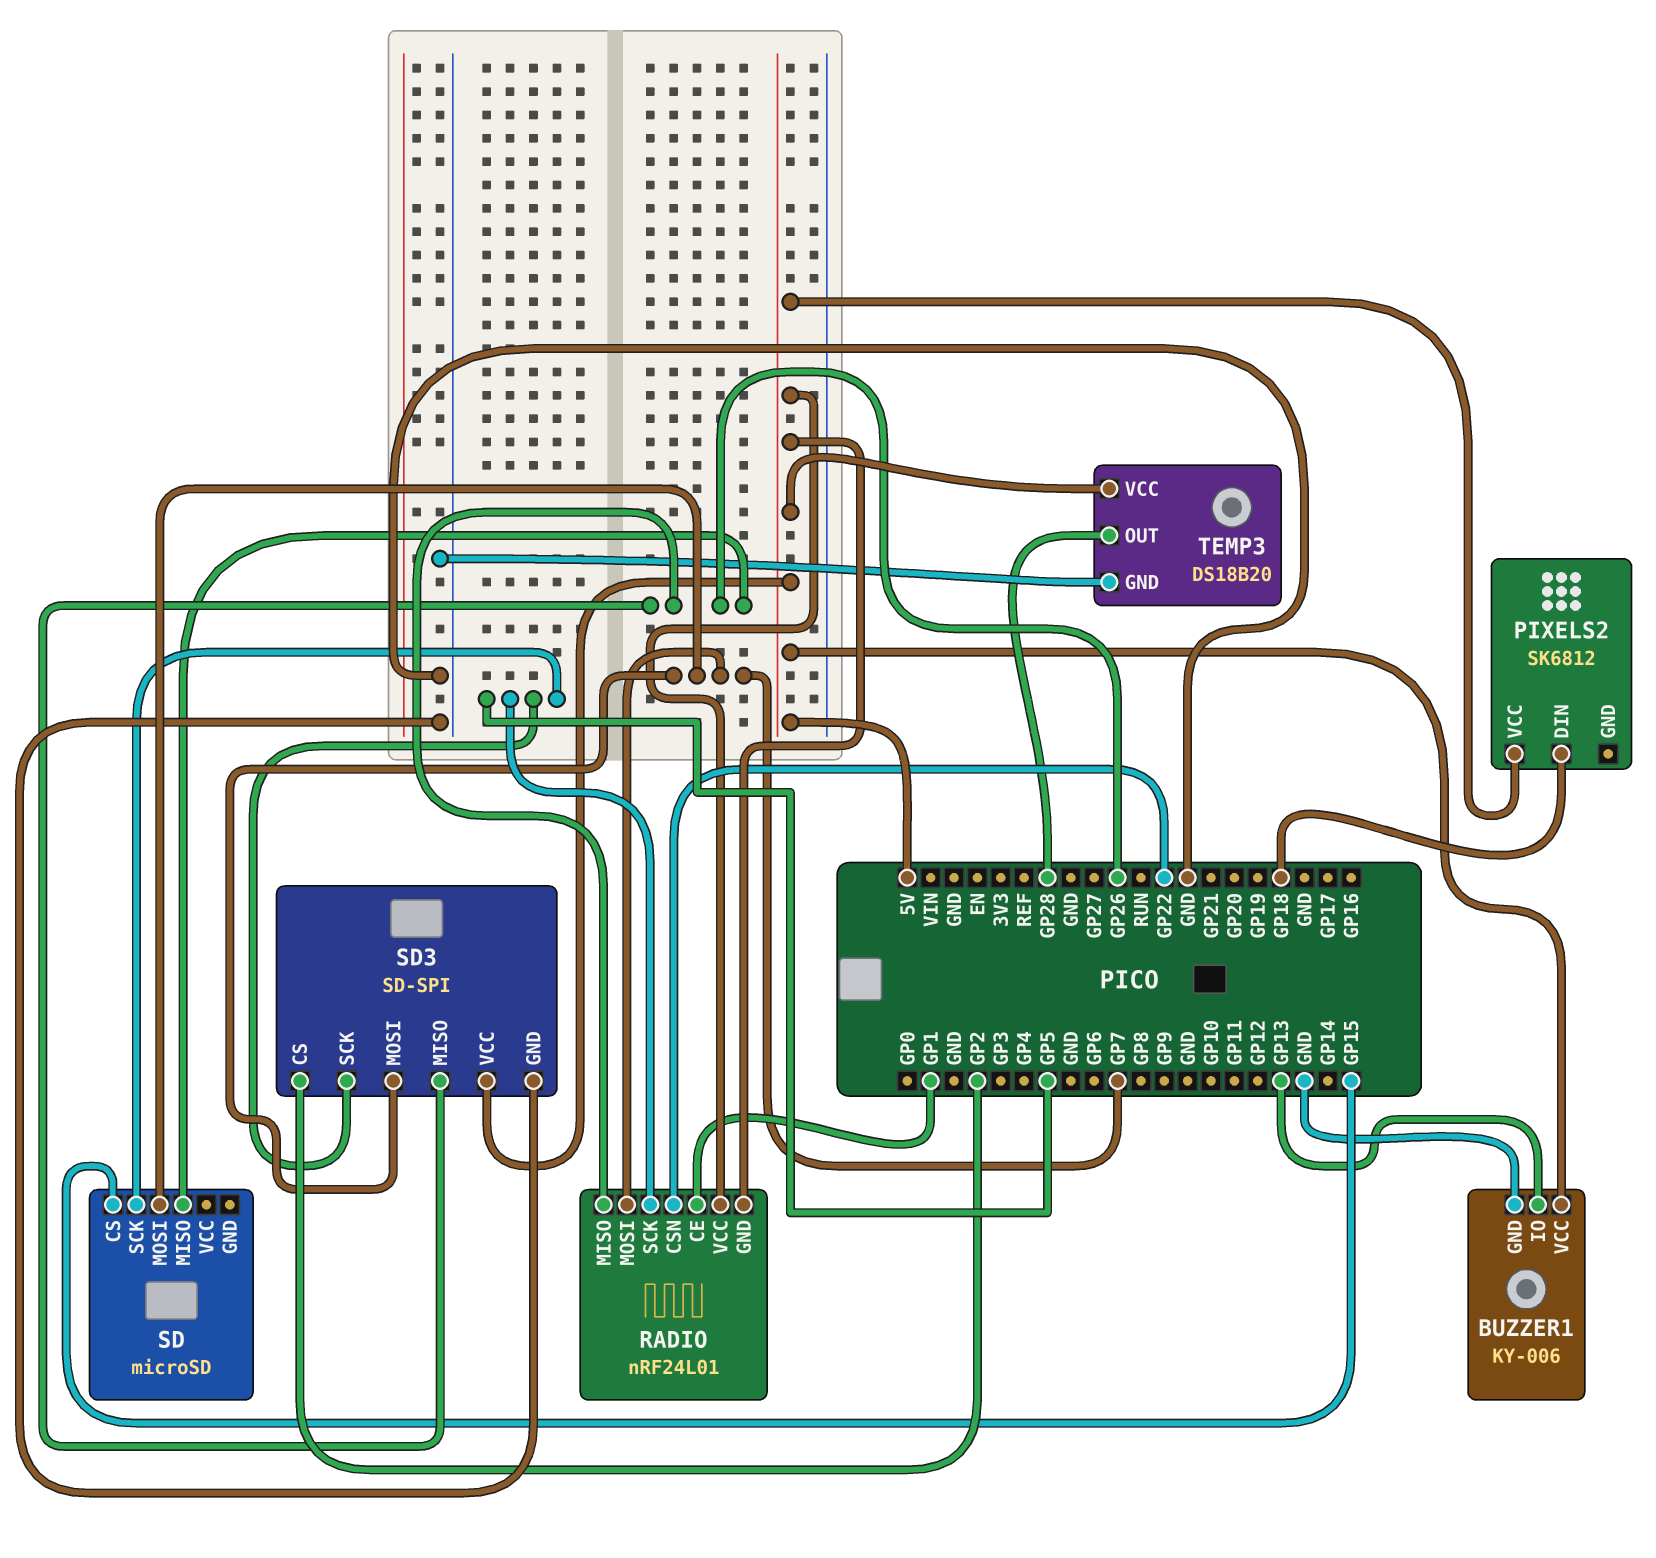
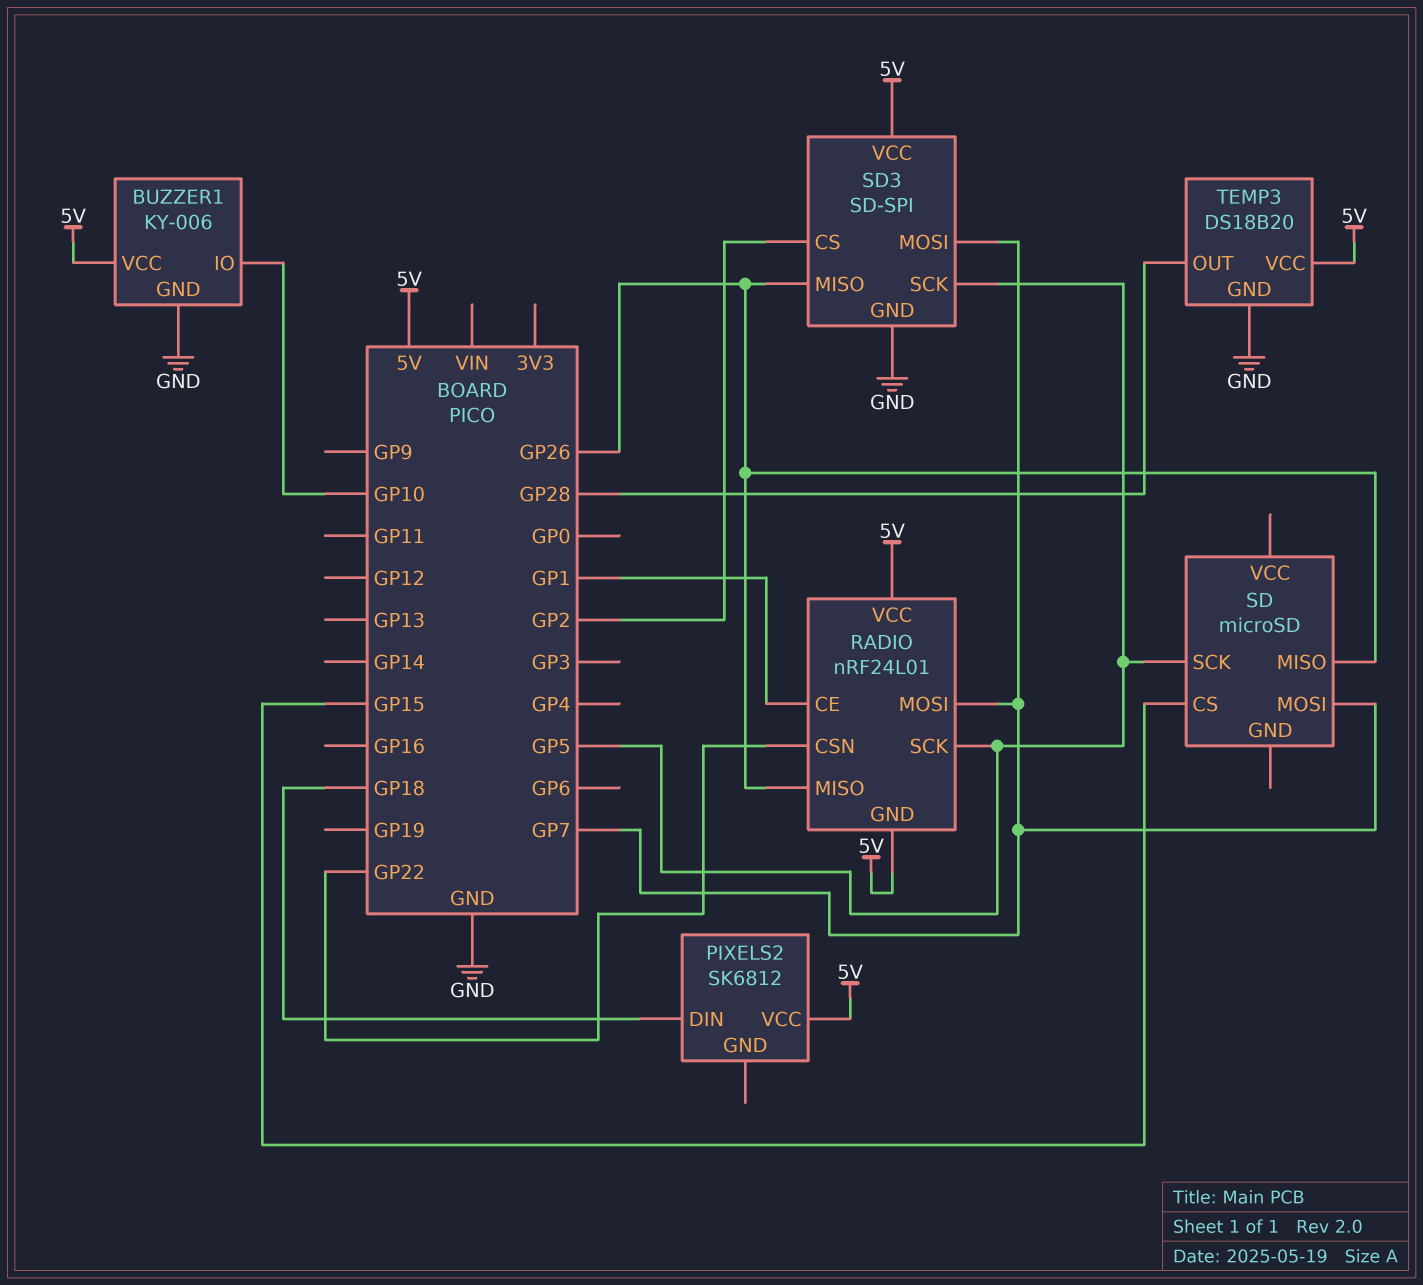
BUZZER1 pin IO: GP13 -> GP10

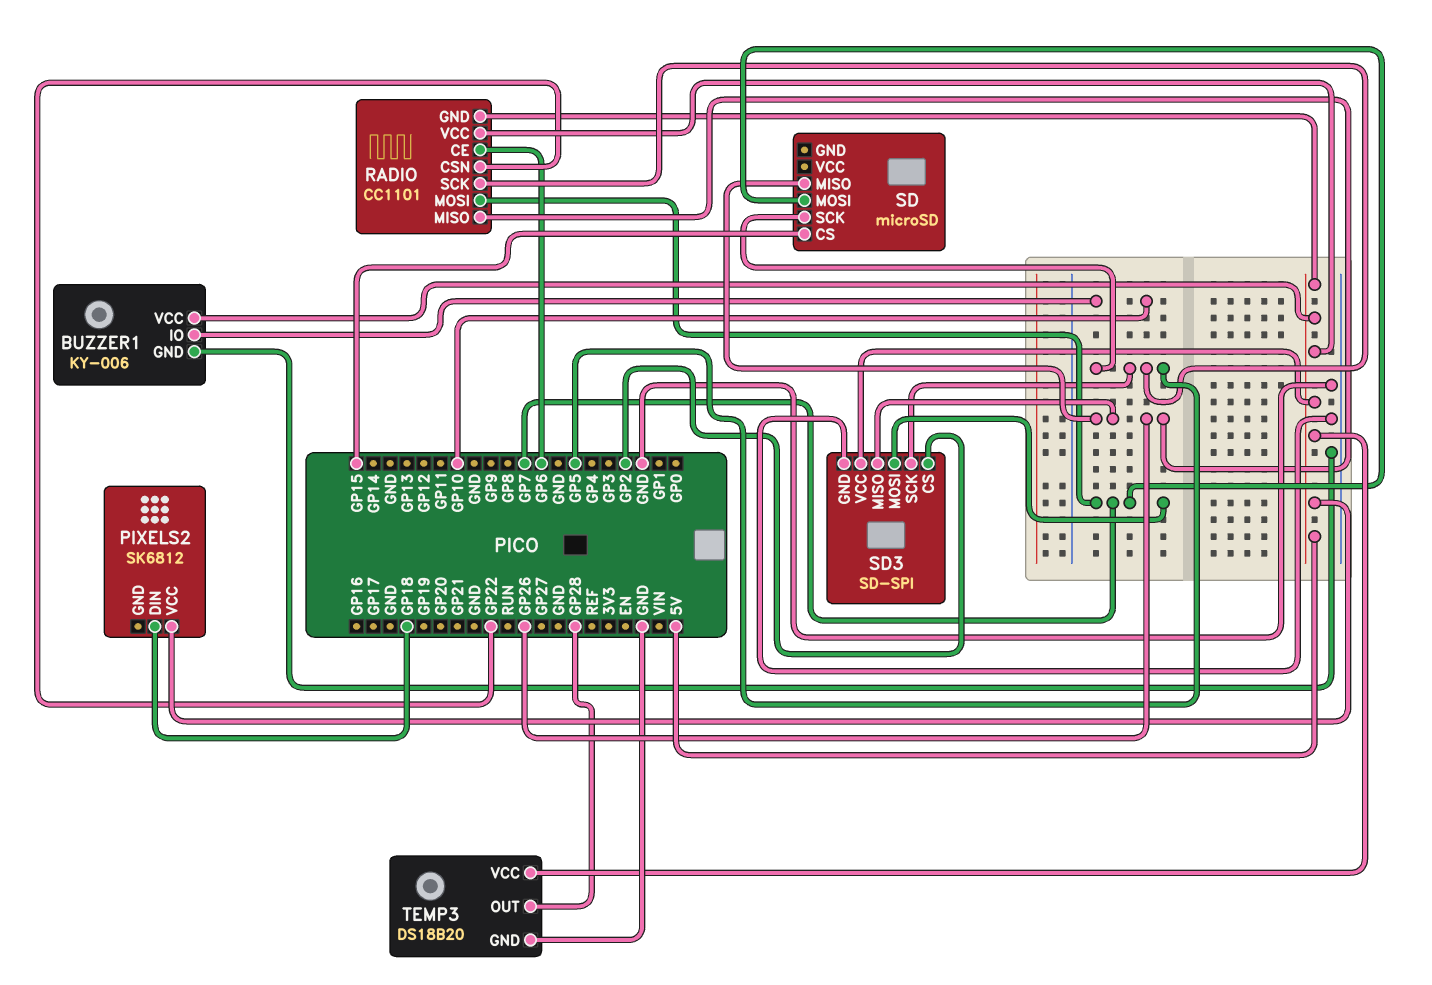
RADIO: nRF24L01 -> CC1101
RADIO pin CE: GP1 -> GP6

